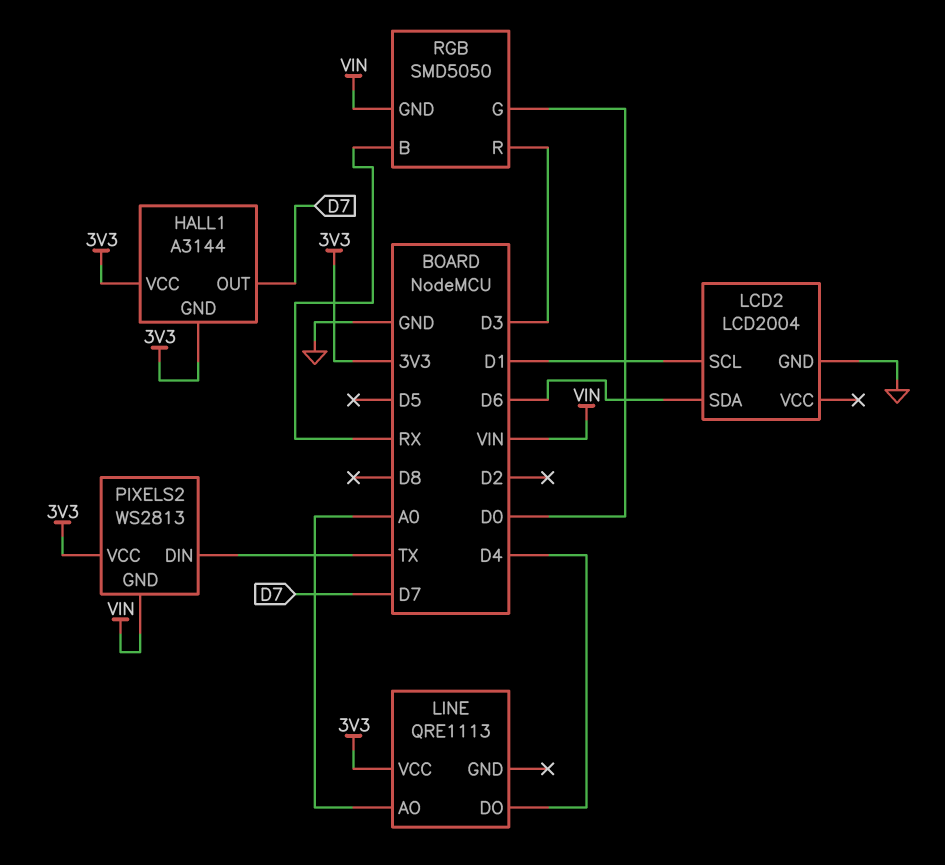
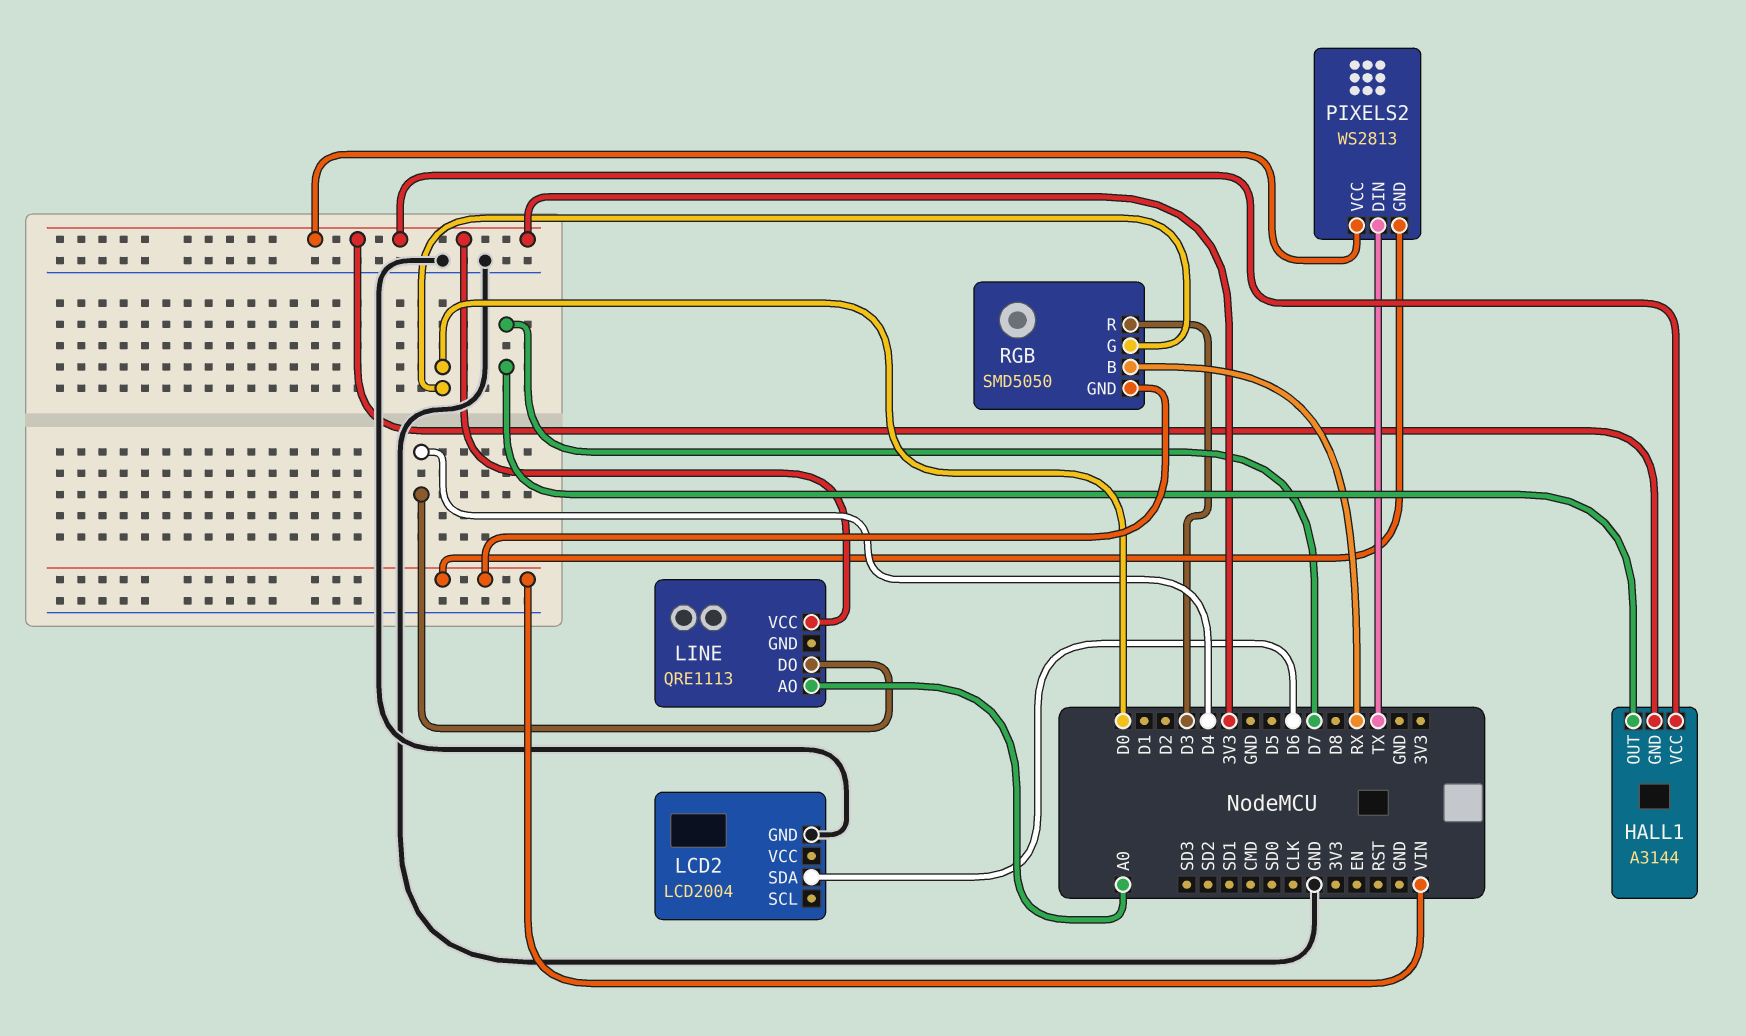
LCD2 pin SCL: D1 -> none

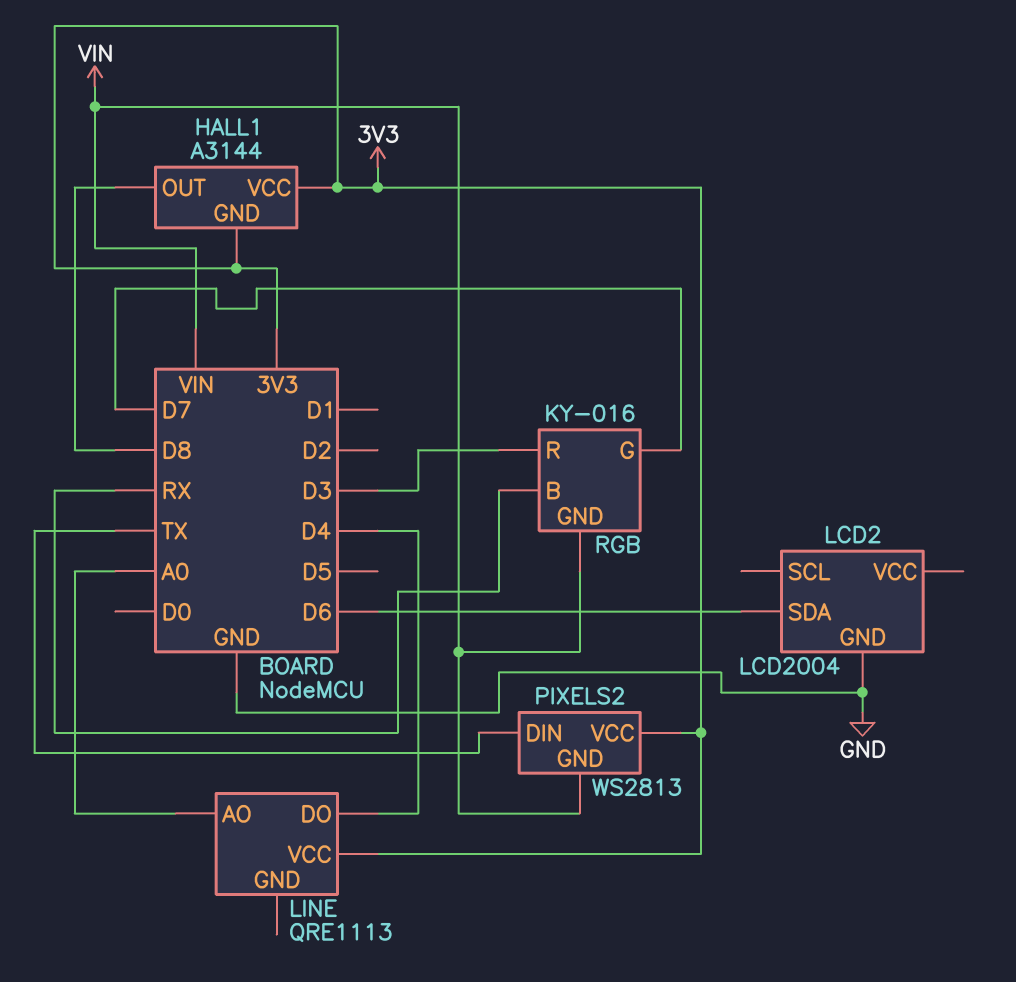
HALL1 pin OUT: D7 -> D8
RGB: SMD5050 -> KY-016
RGB pin G: D0 -> D7

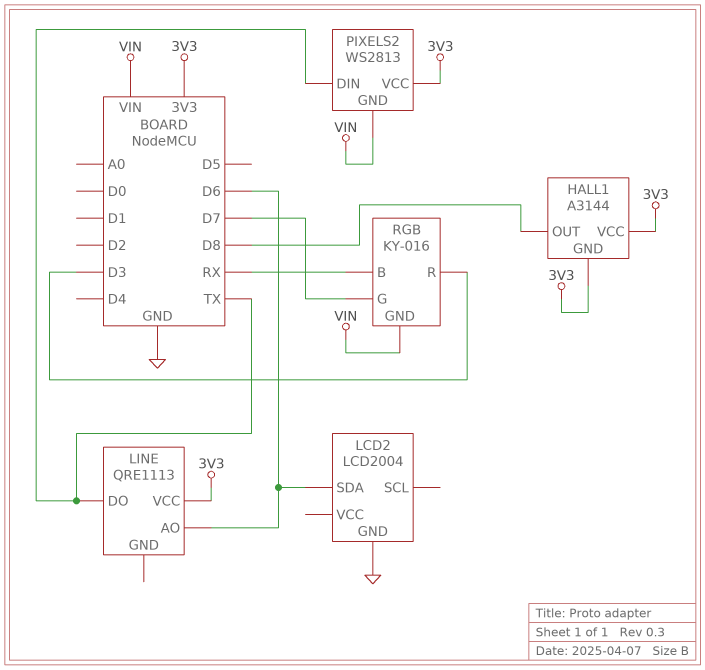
LINE pin AO: A0 -> D6
LINE pin DO: D4 -> TX

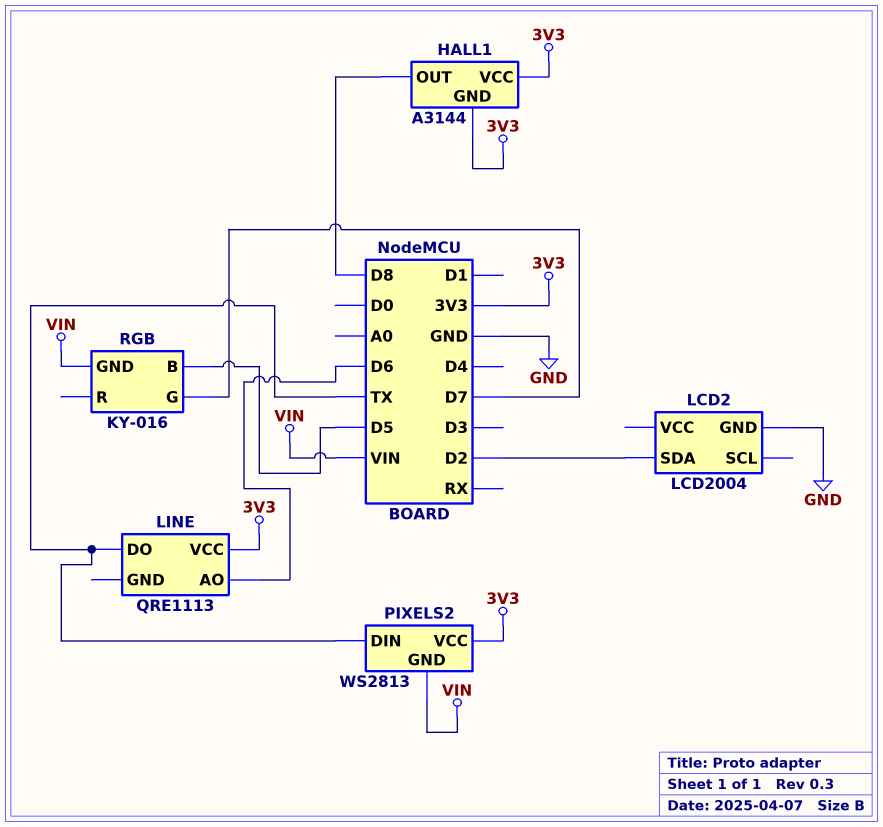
LCD2 pin SDA: D6 -> D2
RGB pin B: RX -> D5
RGB pin R: D3 -> none

